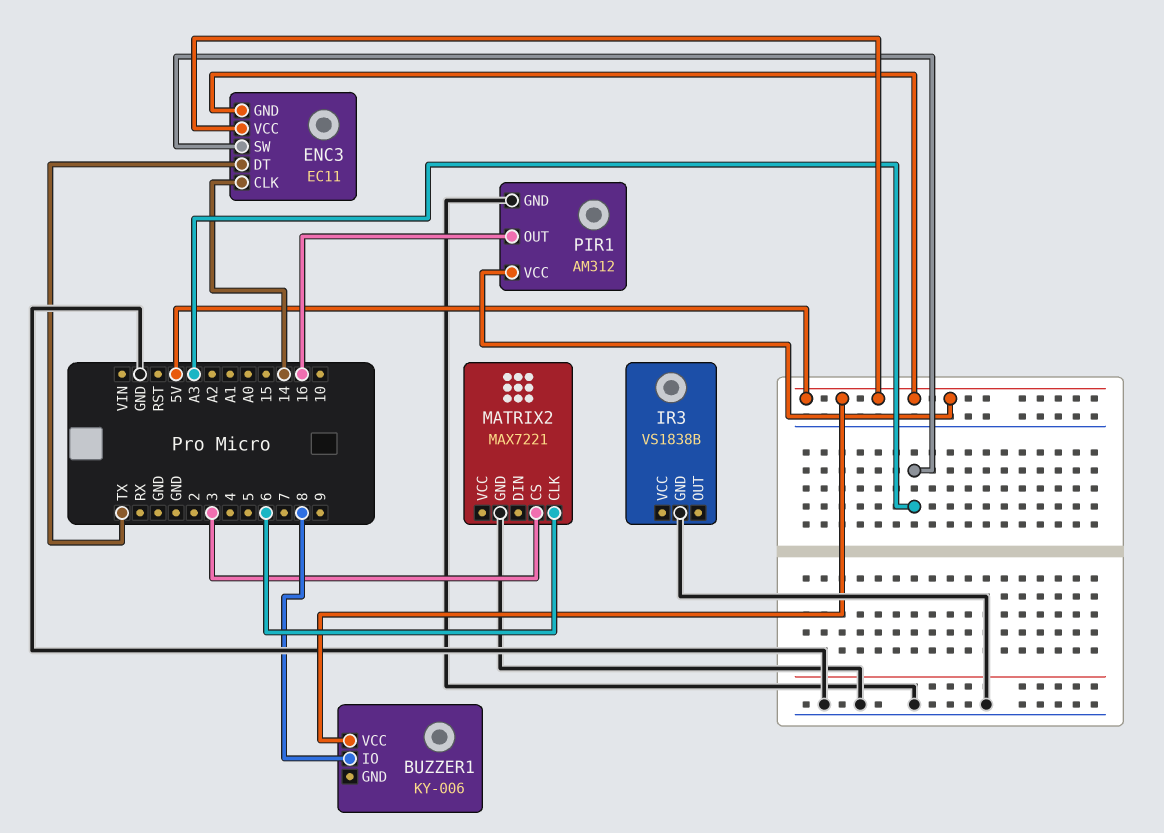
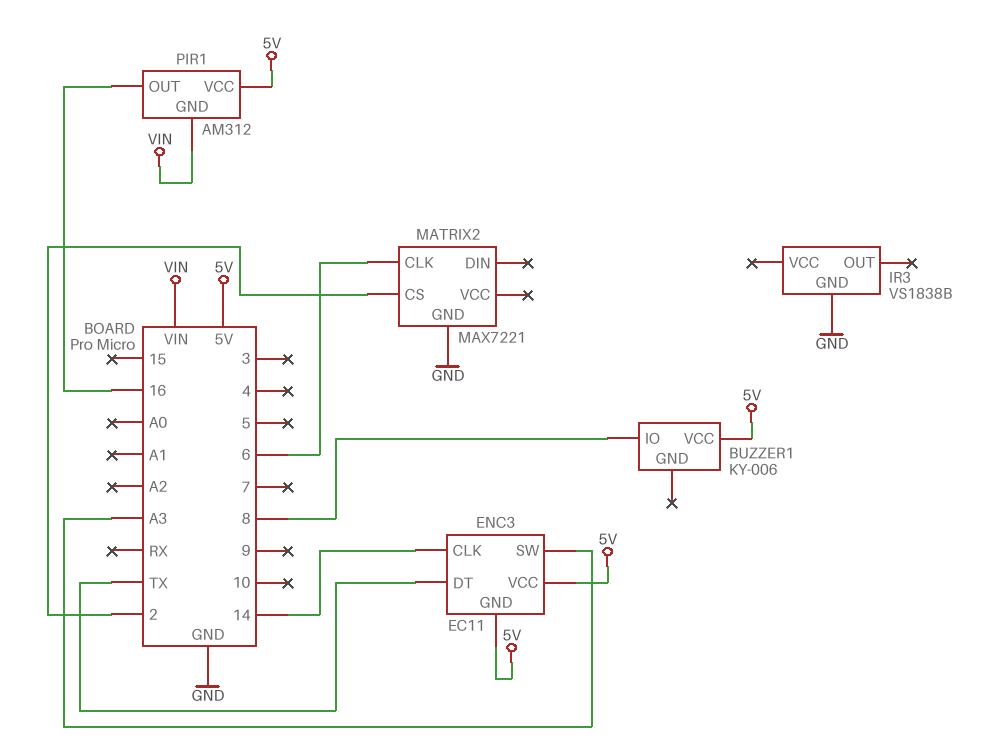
MATRIX2 pin CS: 3 -> 2
PIR1 pin GND: GND -> VIN

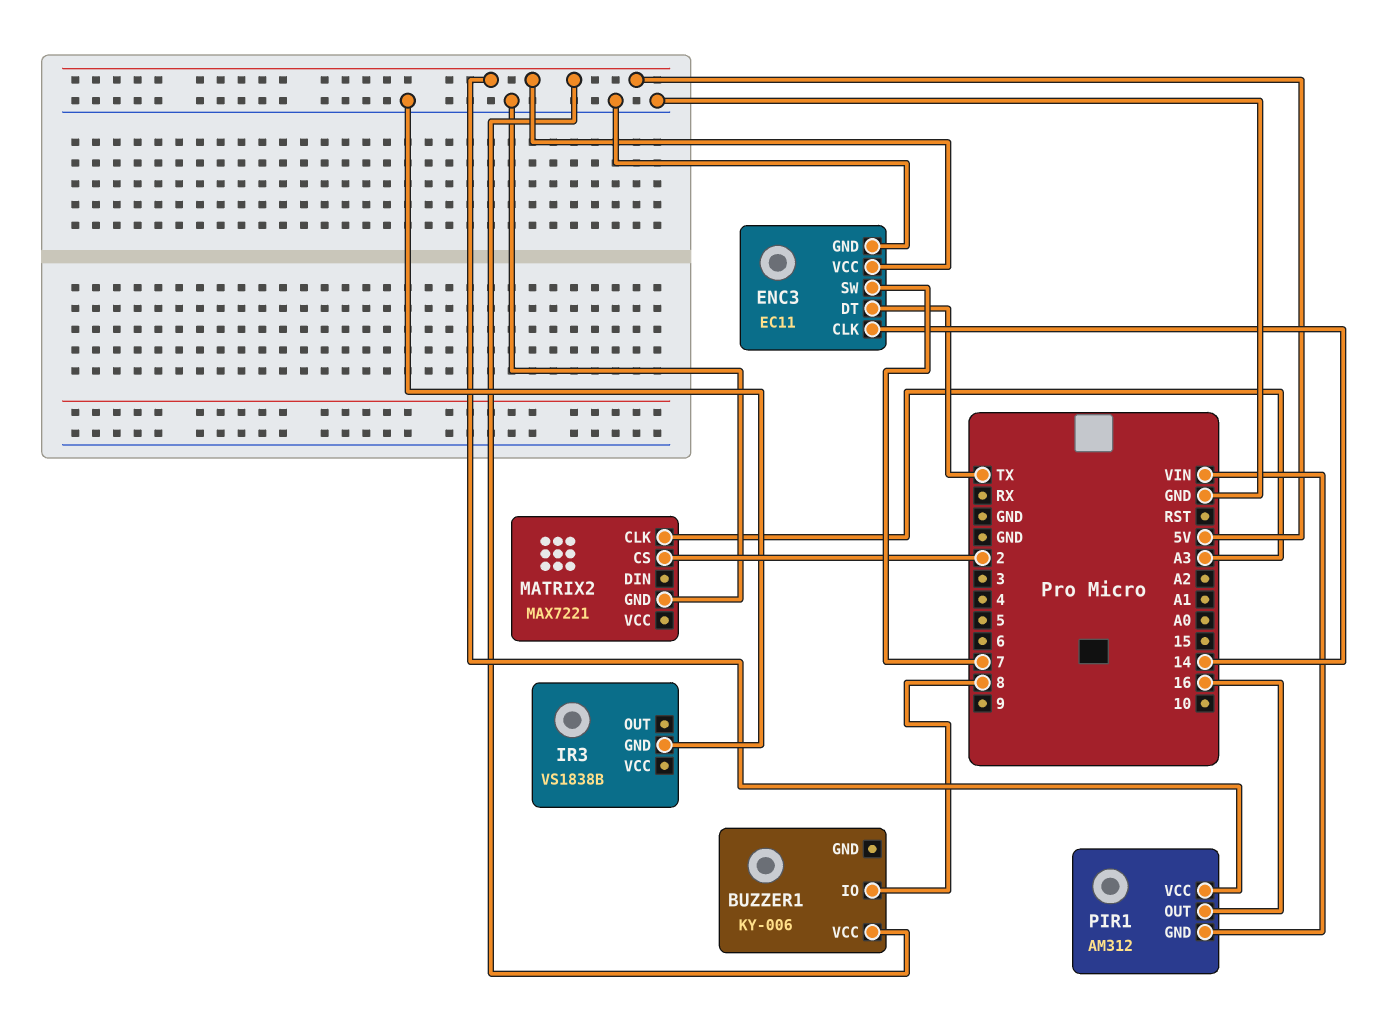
ENC3 pin GND: 5V -> GND
ENC3 pin SW: A3 -> 7
MATRIX2 pin CLK: 6 -> A3

